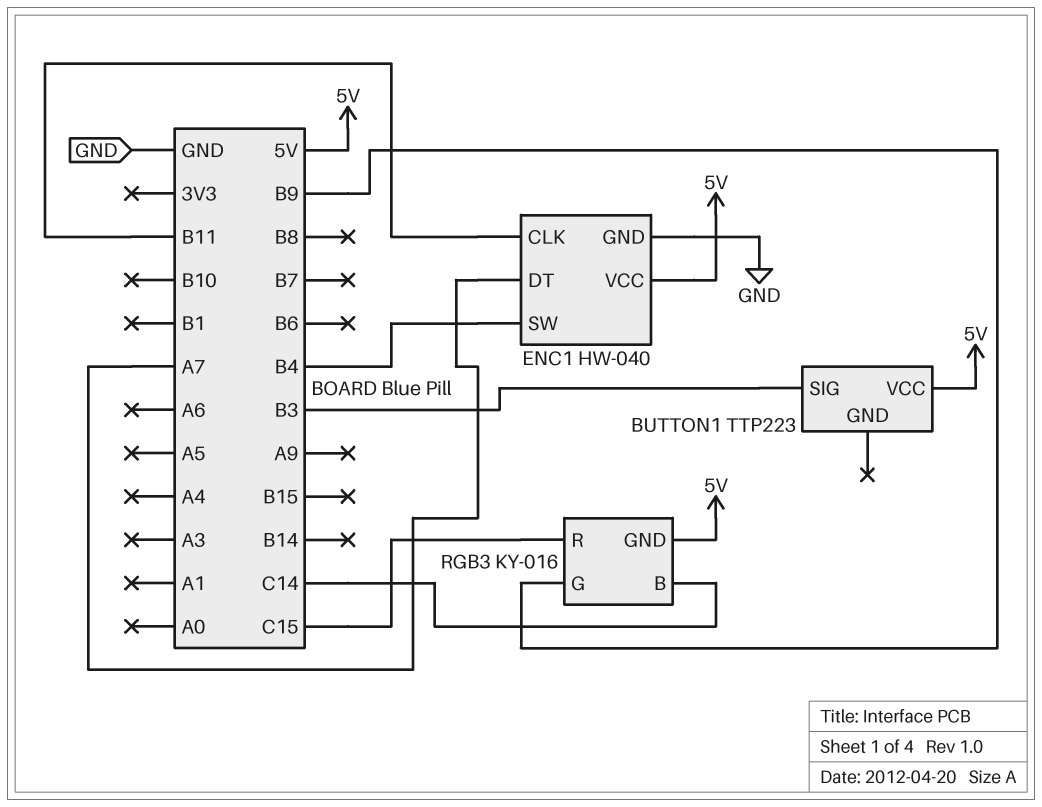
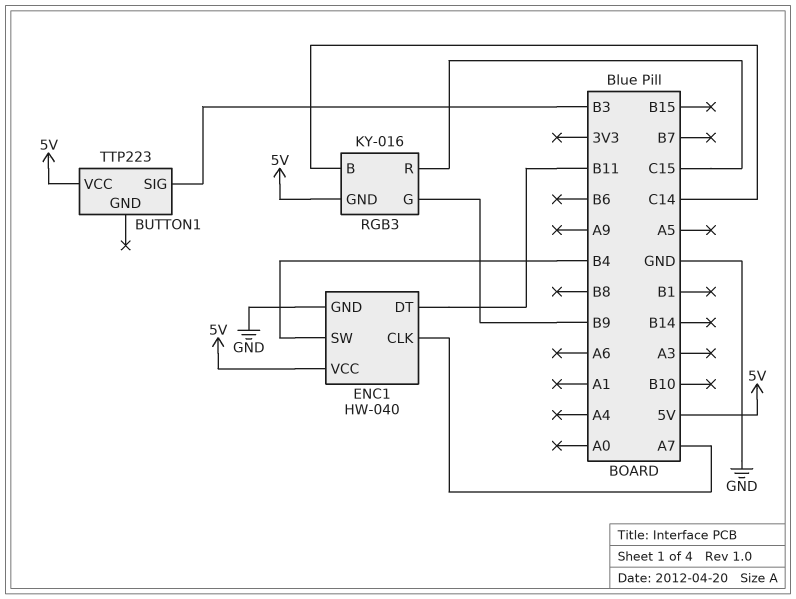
ENC1 pin CLK: B11 -> A7
ENC1 pin DT: A7 -> B11

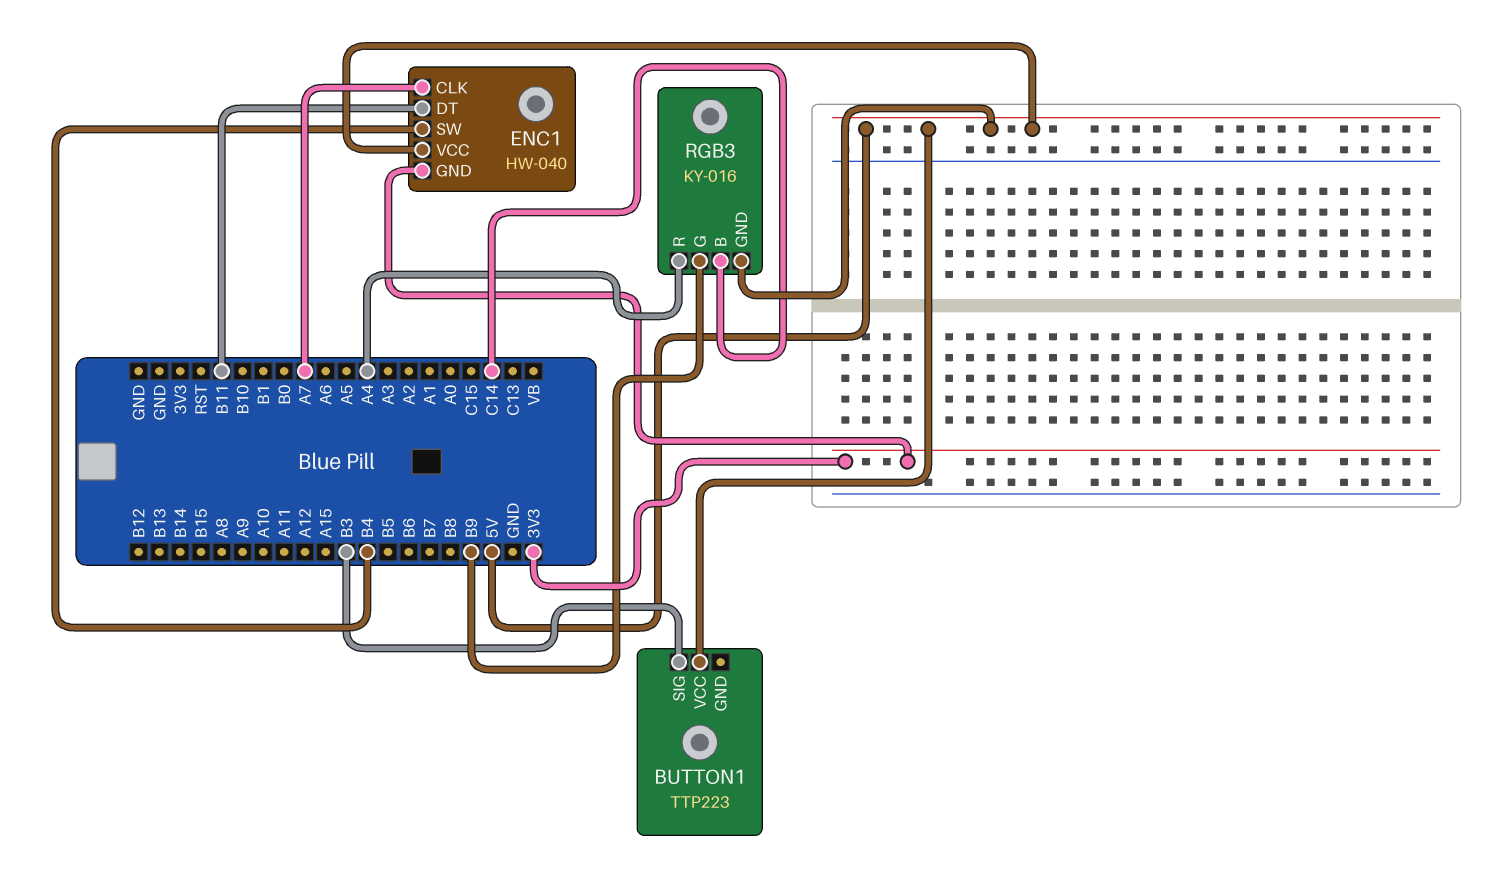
ENC1 pin GND: GND -> 3V3
RGB3 pin R: C15 -> A4

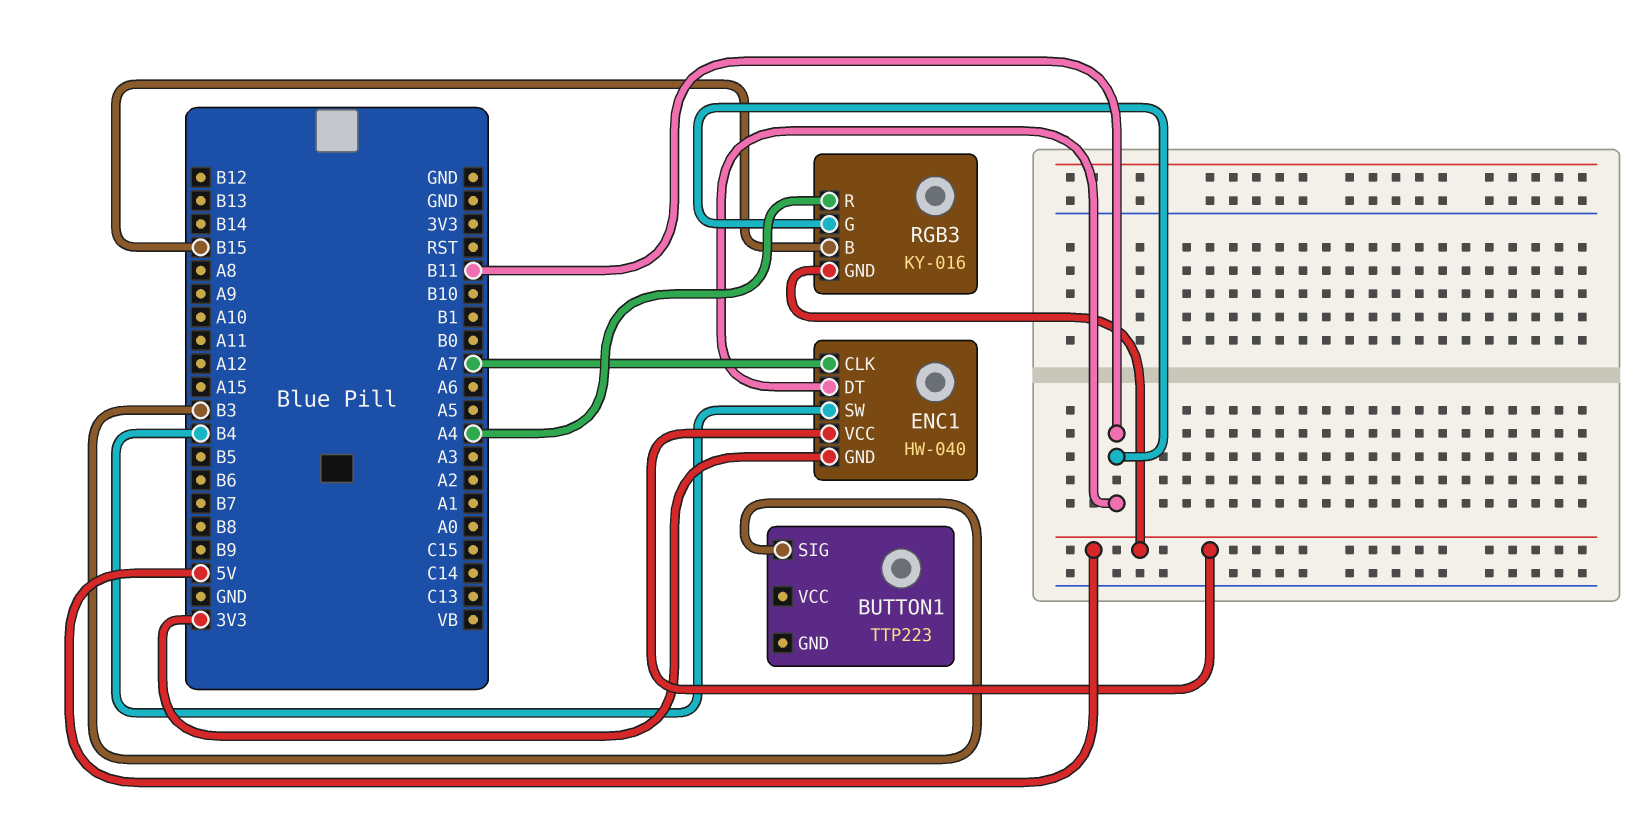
BUTTON1 pin VCC: 5V -> none
RGB3 pin B: C14 -> B15
RGB3 pin G: B9 -> B11

